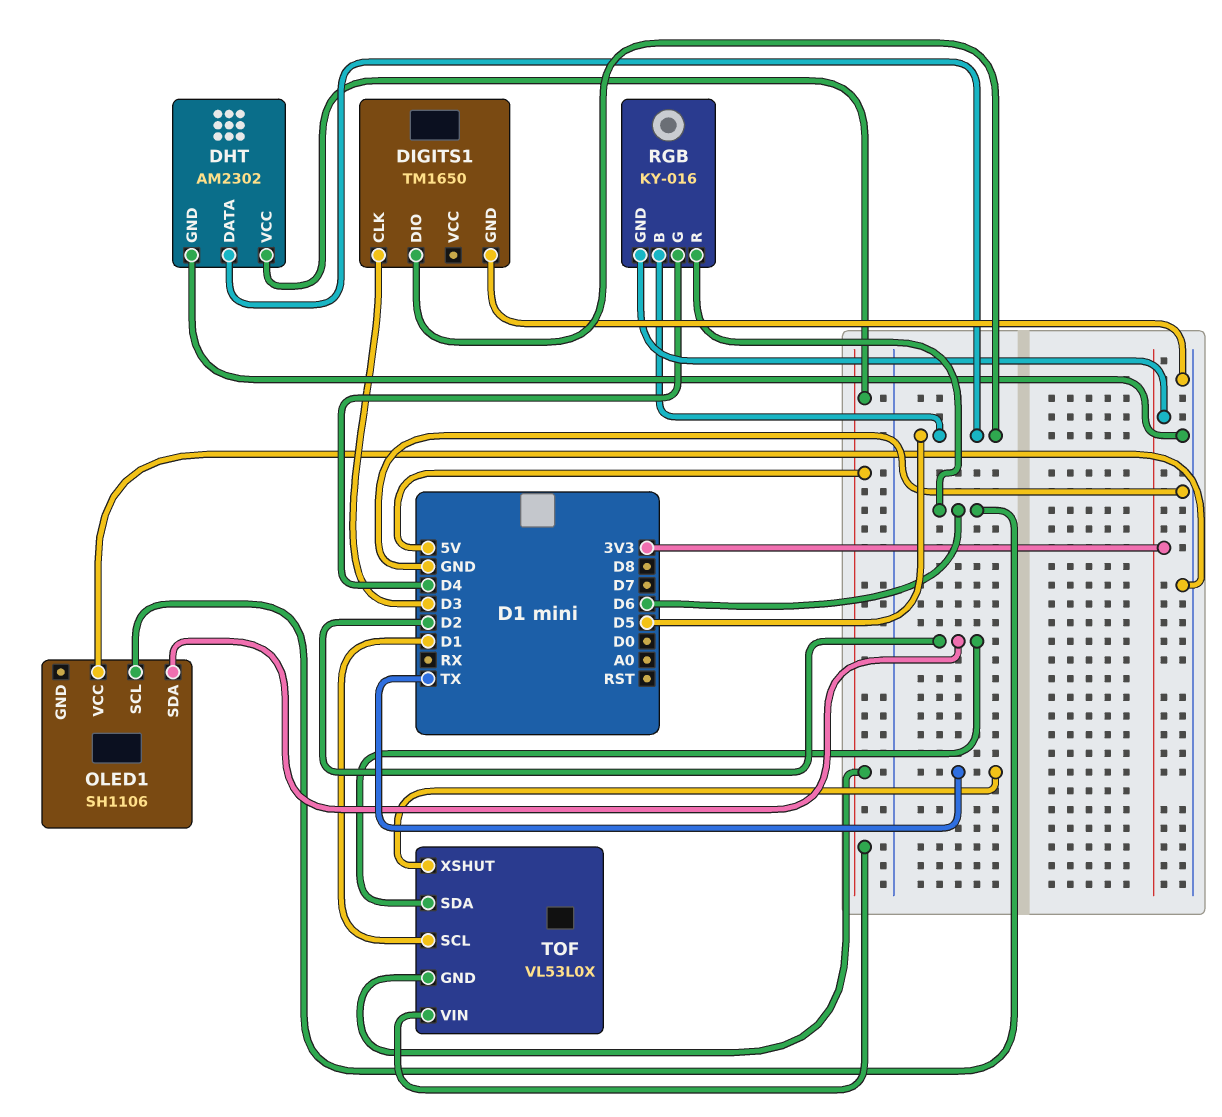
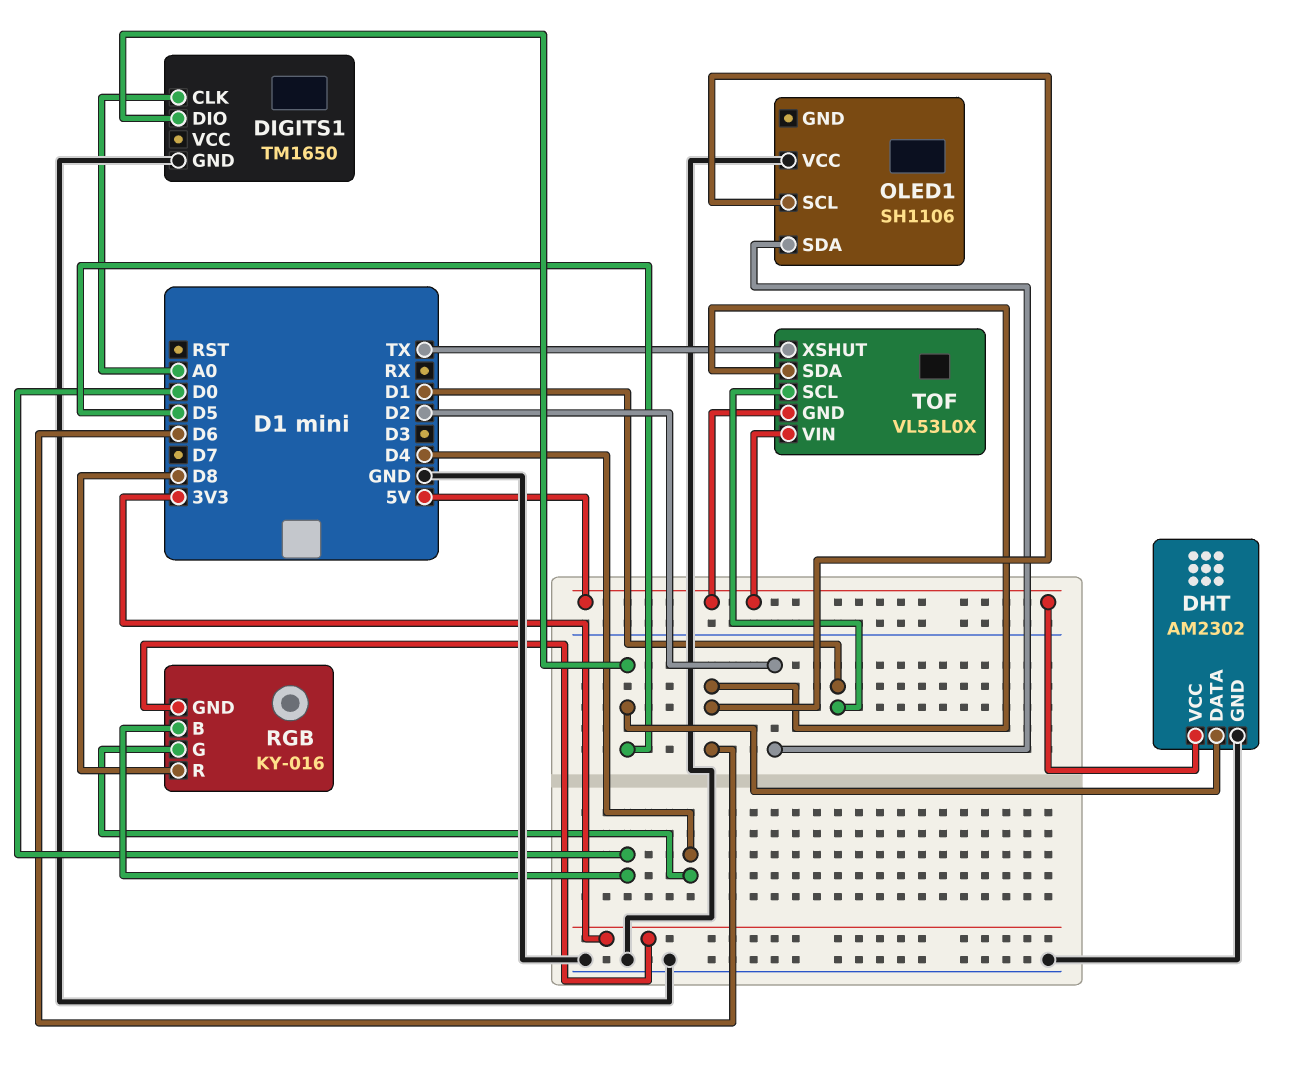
DIGITS1 pin CLK: D3 -> A0
RGB pin B: D5 -> D0
RGB pin R: D6 -> D8
TOF pin SDA: D2 -> D6

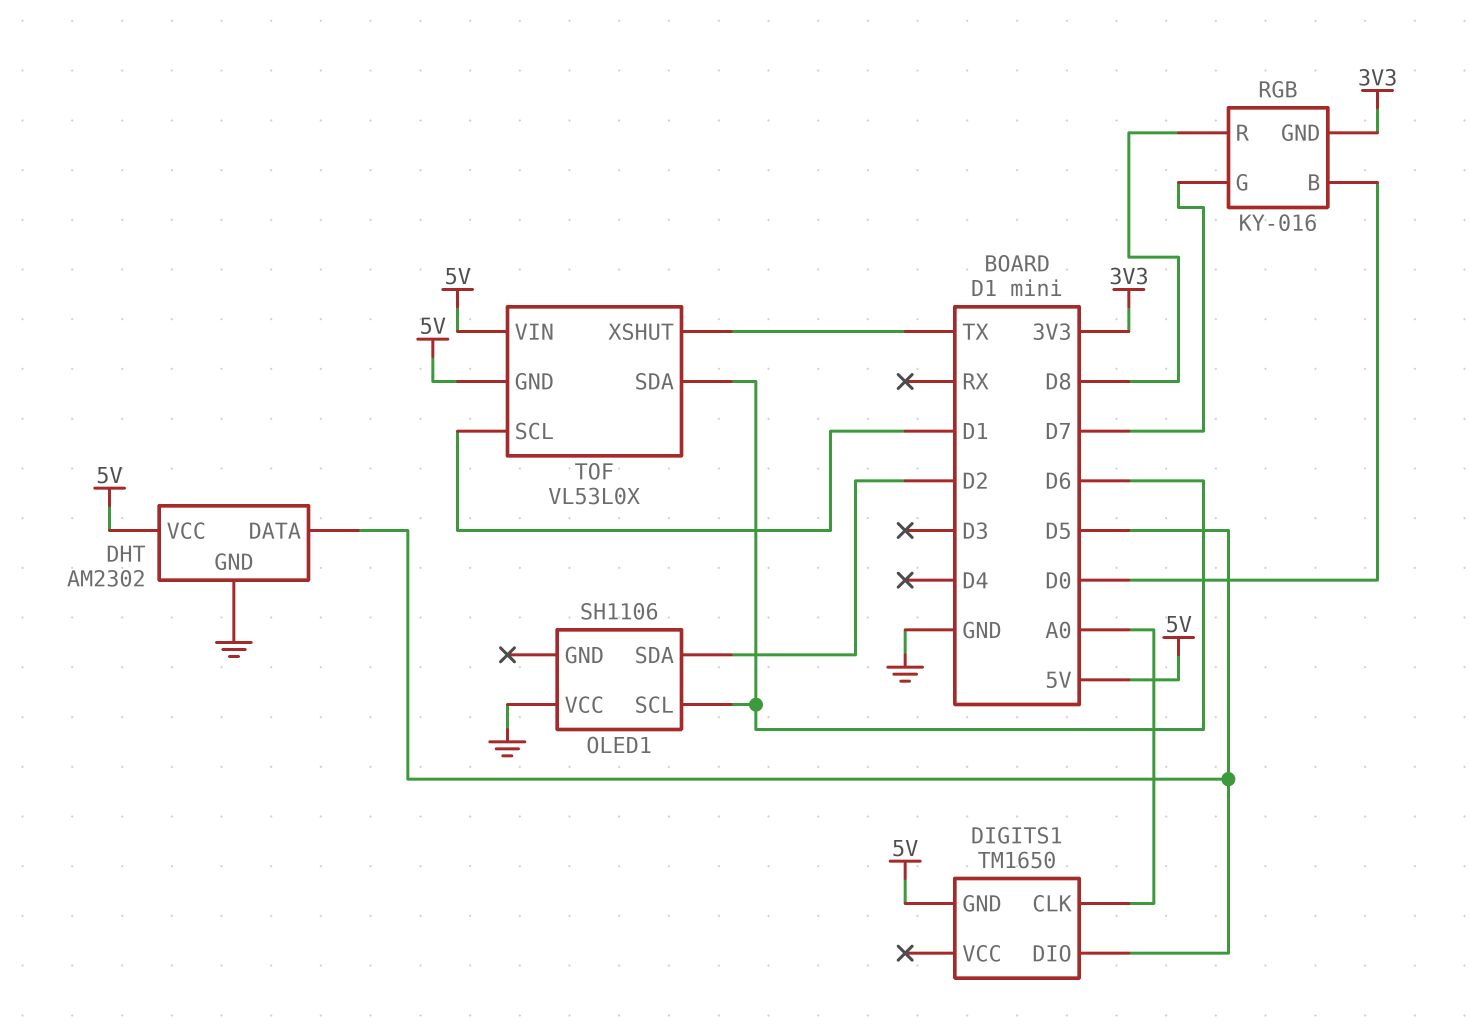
DIGITS1 pin GND: GND -> 5V
RGB pin G: D4 -> D7

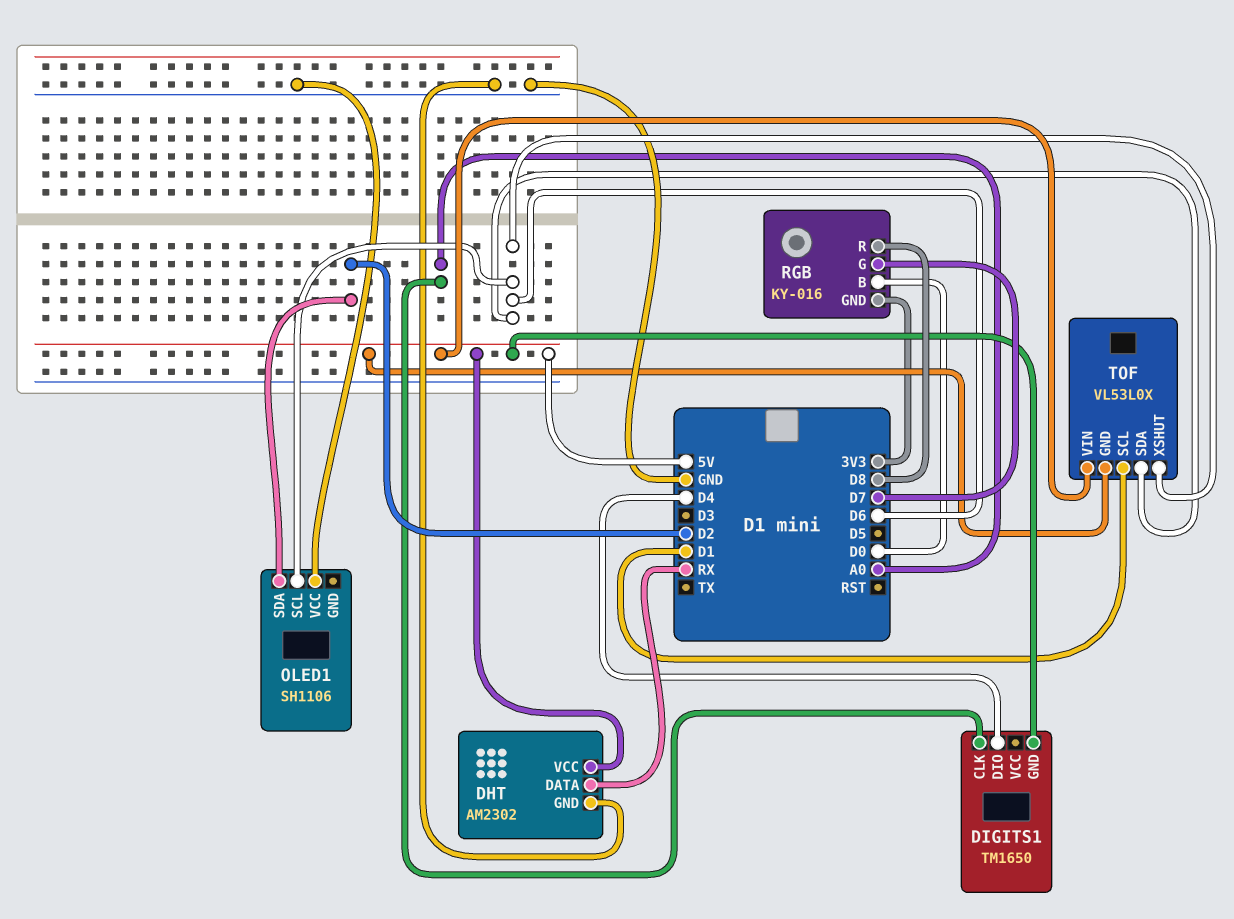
DHT pin DATA: D5 -> RX
DIGITS1 pin DIO: D5 -> D4
TOF pin XSHUT: TX -> D6

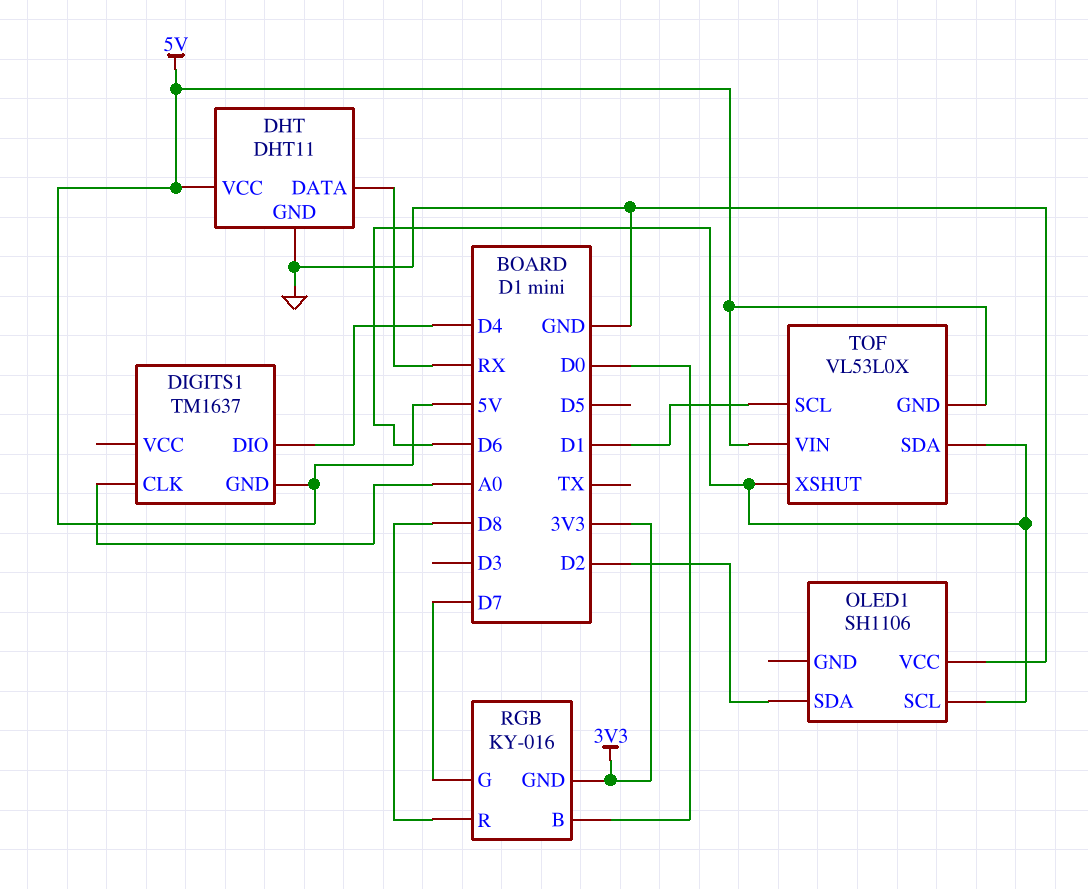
DHT: AM2302 -> DHT11
DIGITS1: TM1650 -> TM1637

